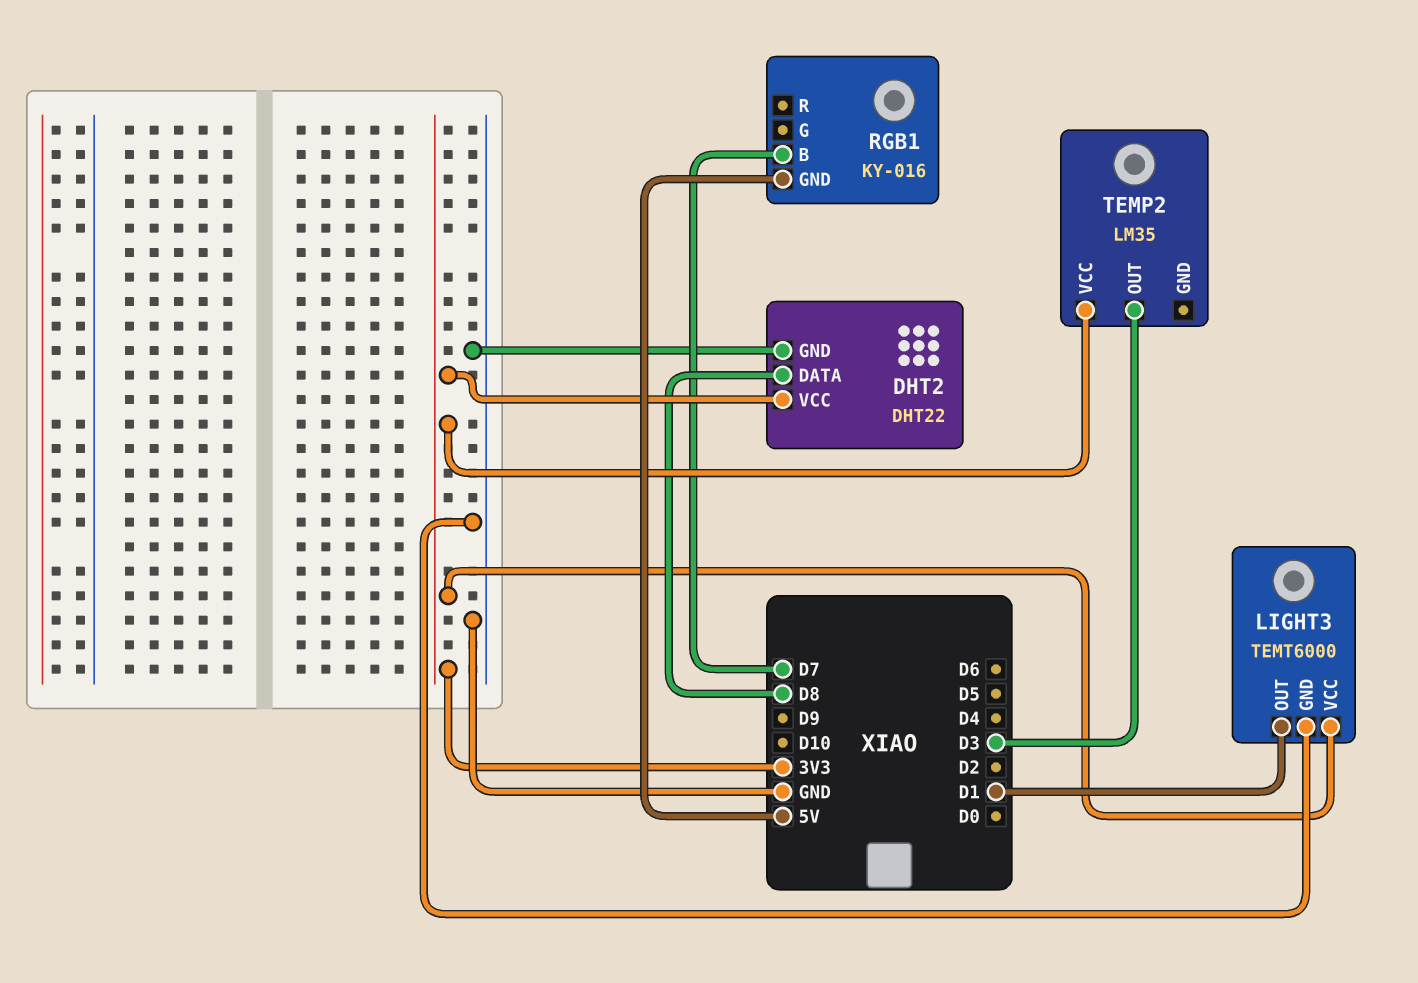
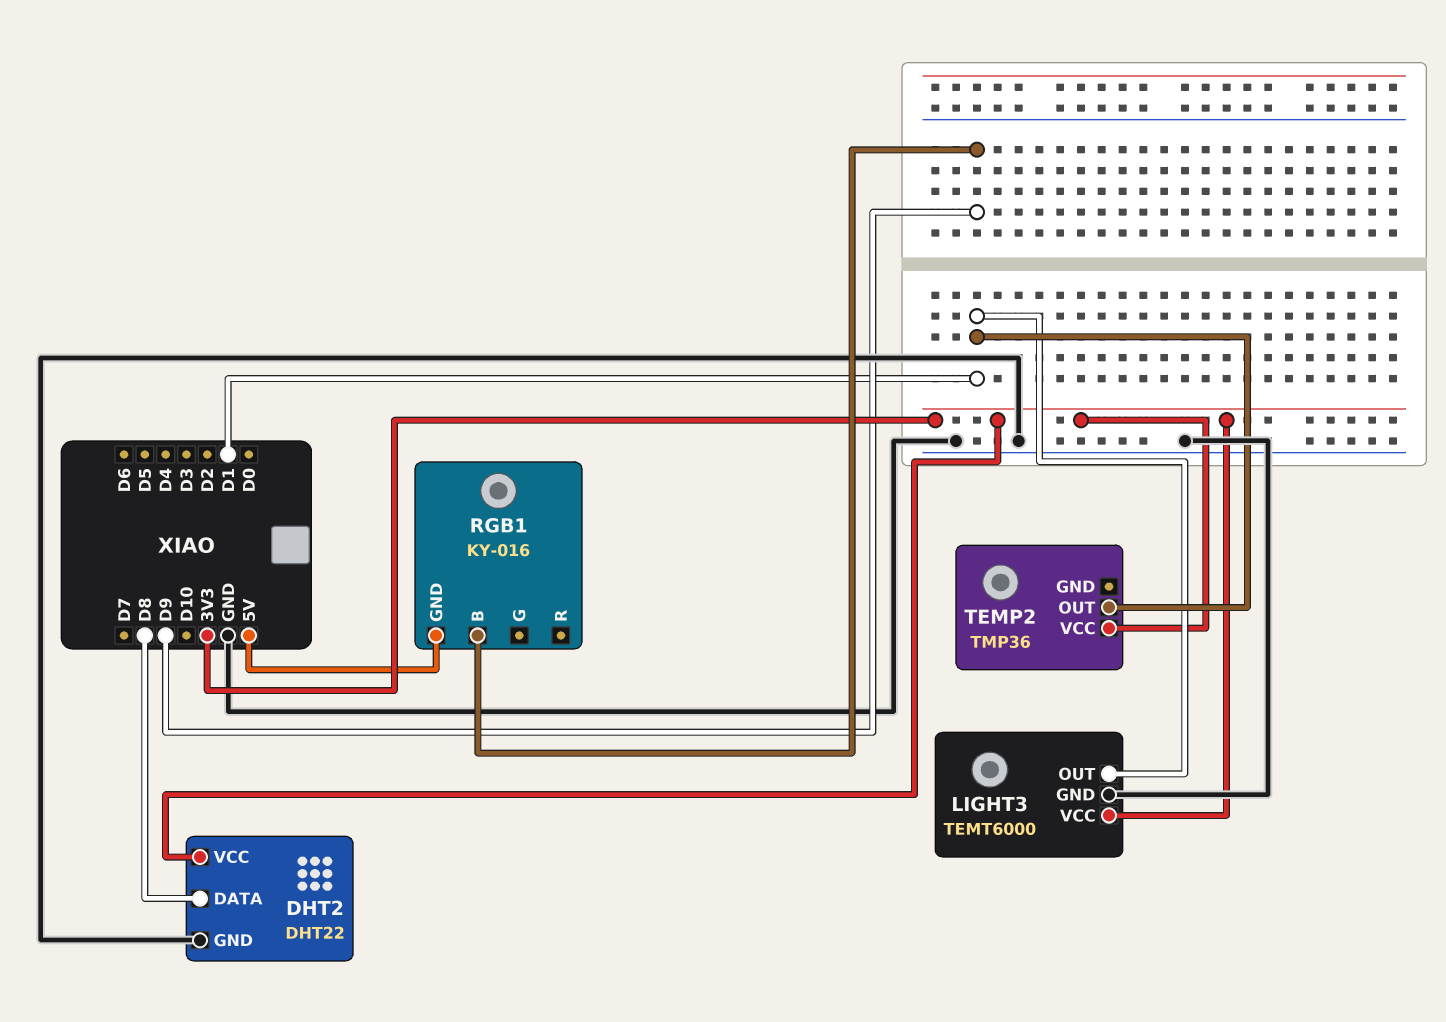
RGB1 pin B: D7 -> D9
TEMP2: LM35 -> TMP36
TEMP2 pin OUT: D3 -> D1

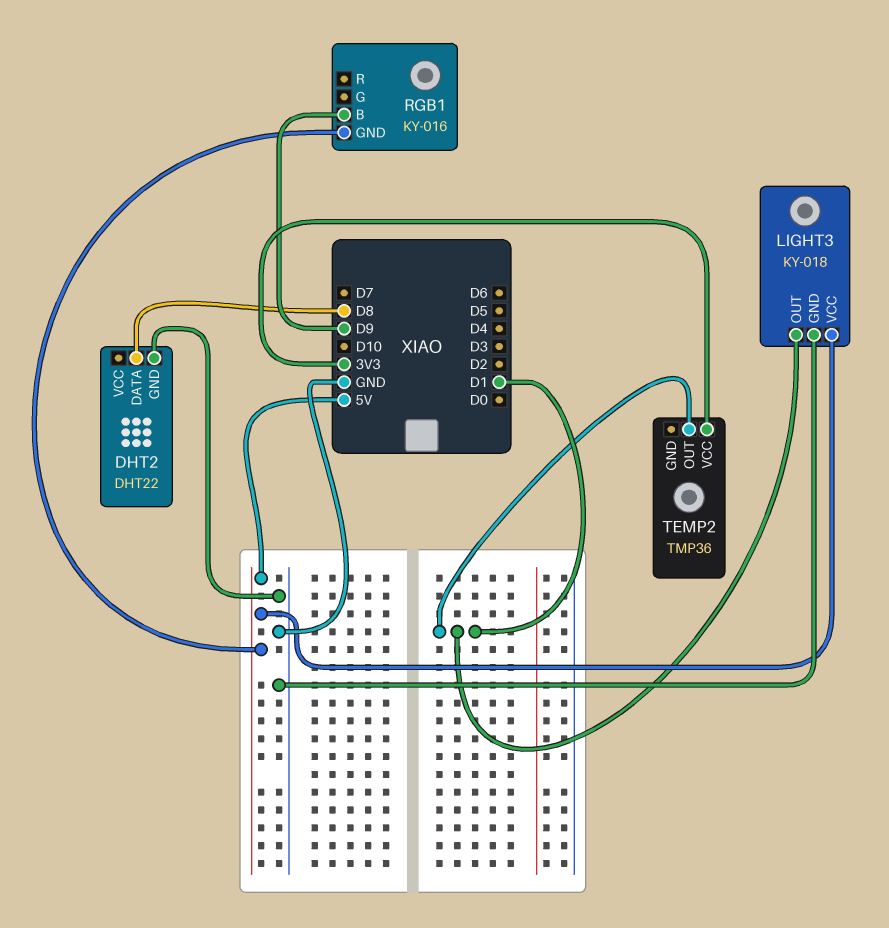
DHT2 pin VCC: 3V3 -> none
LIGHT3: TEMT6000 -> KY-018
LIGHT3 pin VCC: 3V3 -> 5V

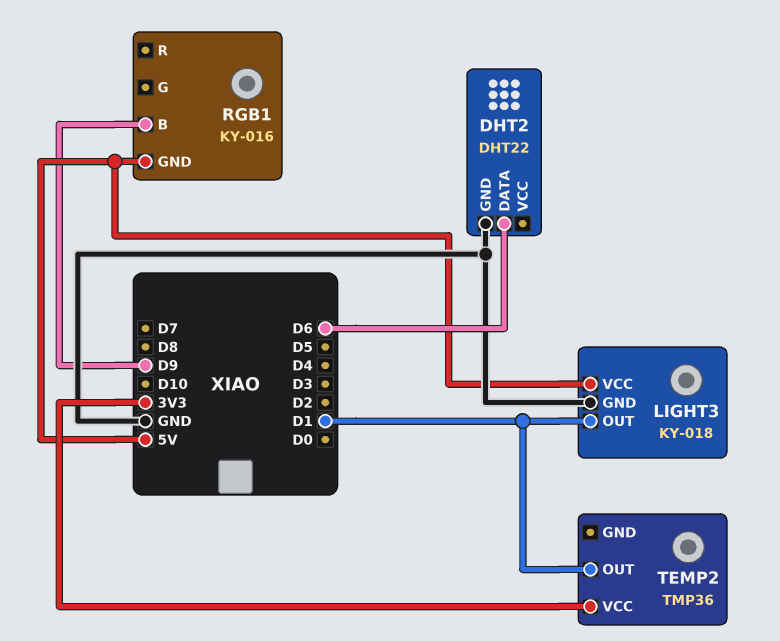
DHT2 pin DATA: D8 -> D6

